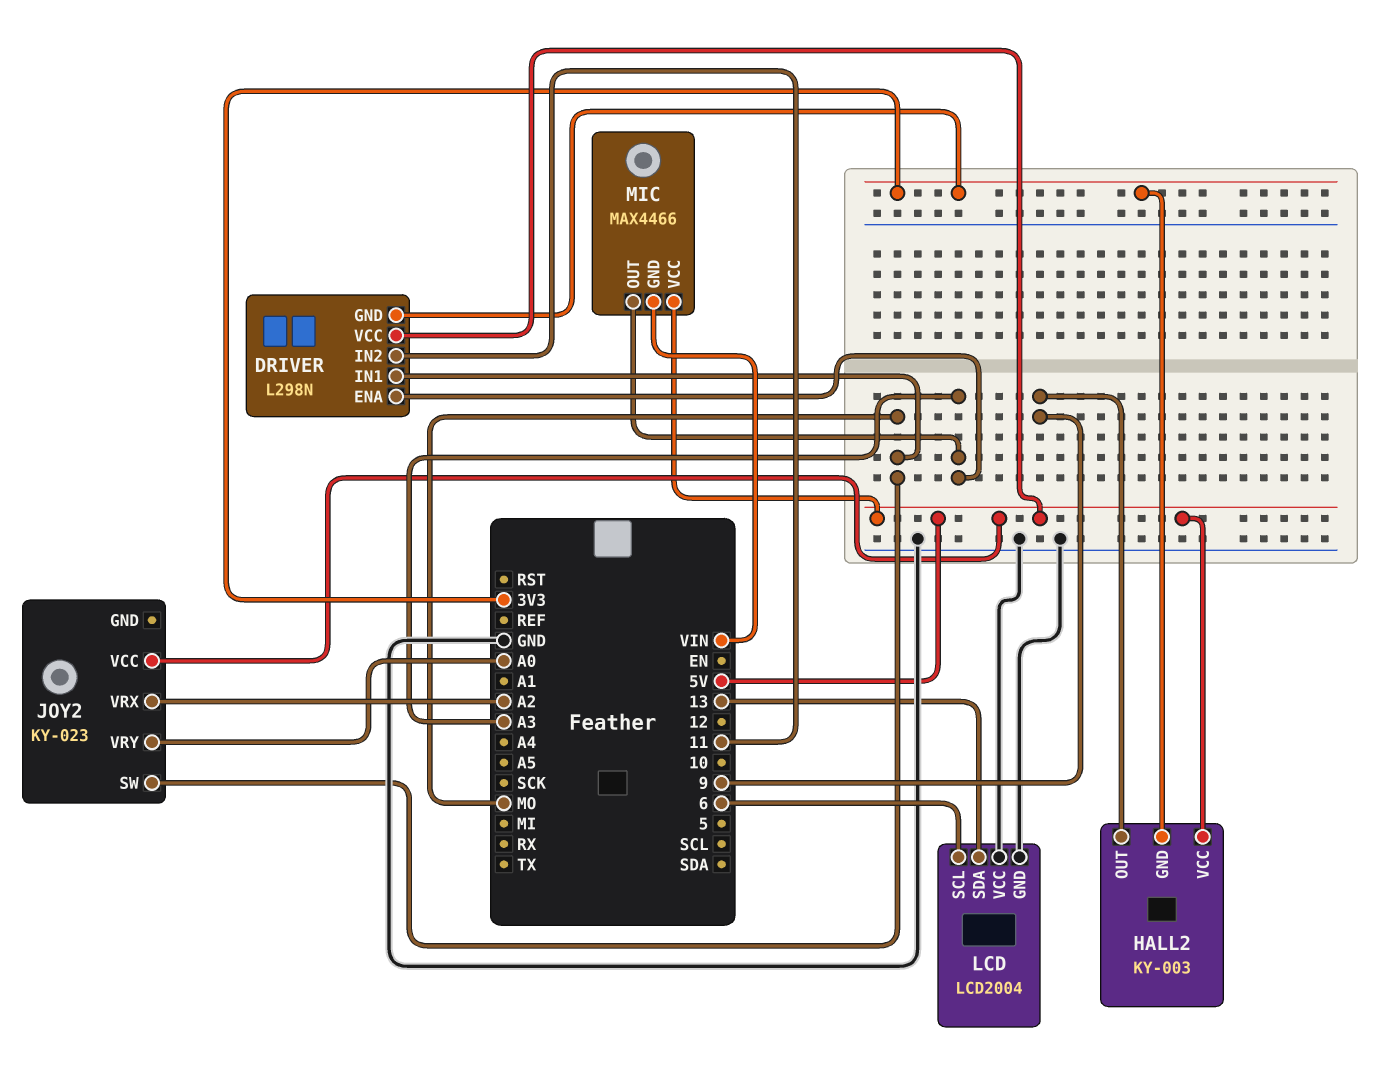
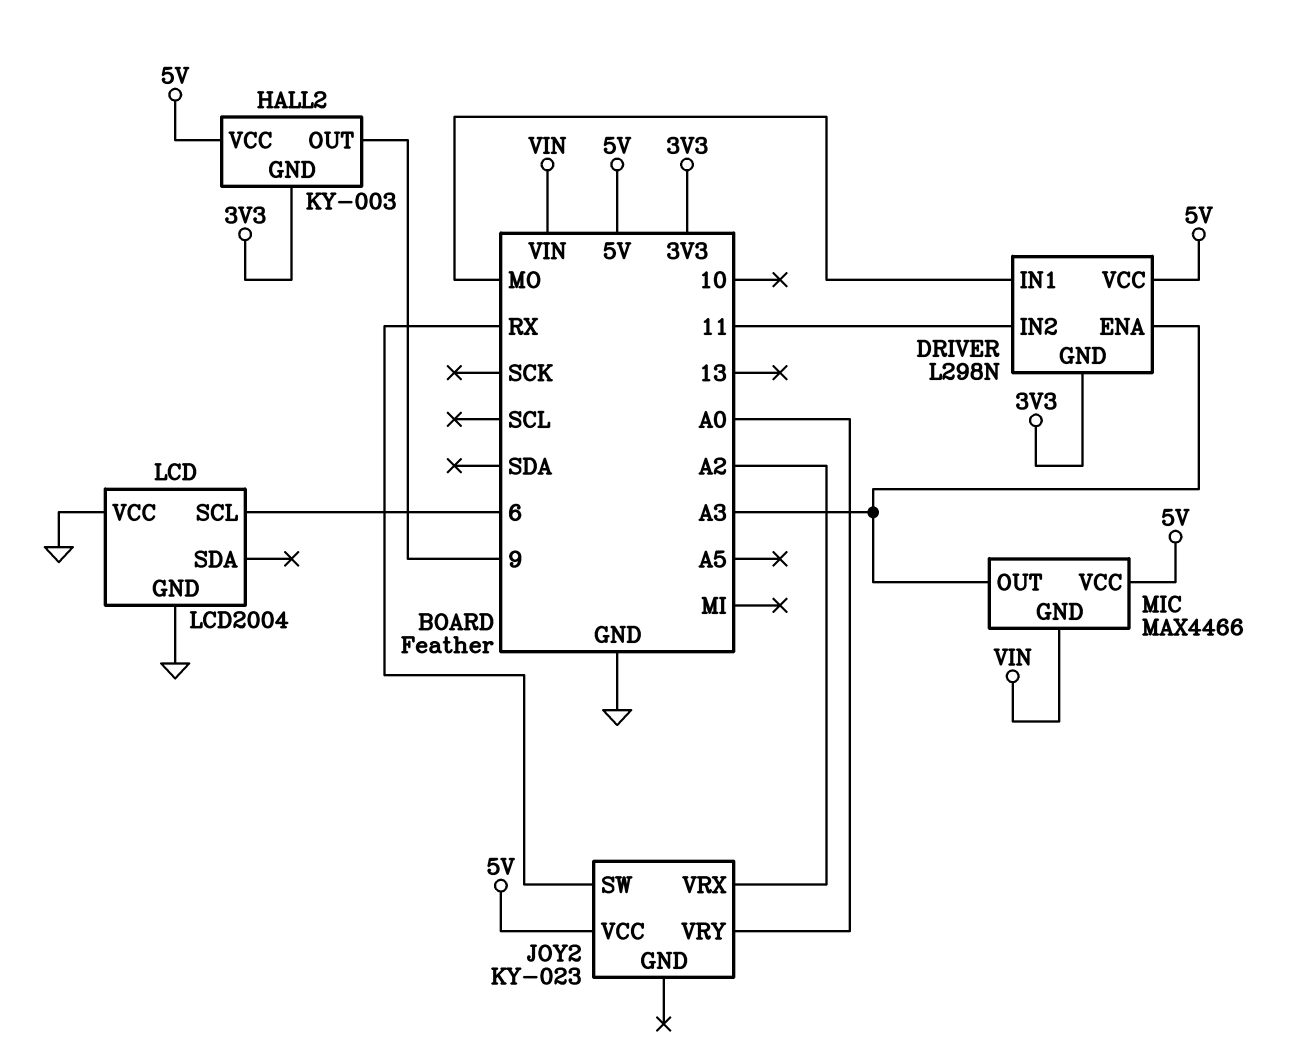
JOY2 pin SW: MO -> RX
LCD pin SDA: 13 -> none

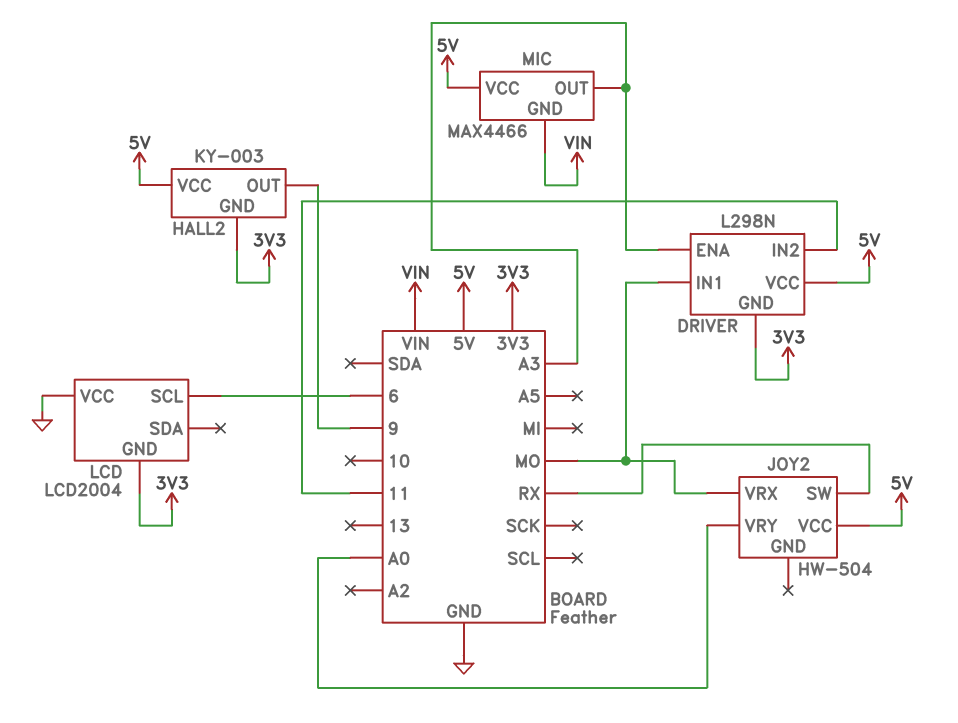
JOY2: KY-023 -> HW-504
JOY2 pin VRX: A2 -> MO
LCD pin GND: GND -> 3V3

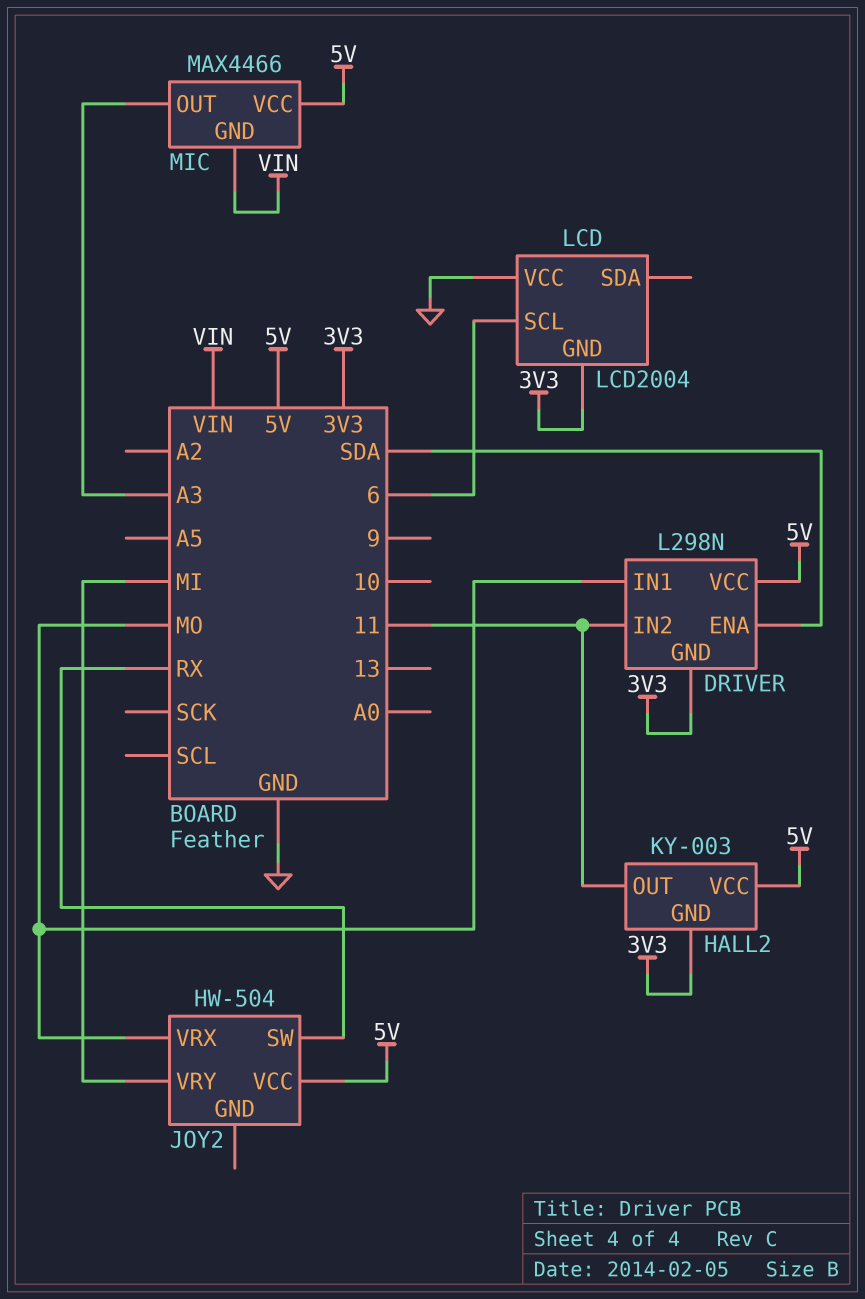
DRIVER pin ENA: A3 -> SDA
HALL2 pin OUT: 9 -> 11
JOY2 pin VRY: A0 -> MI

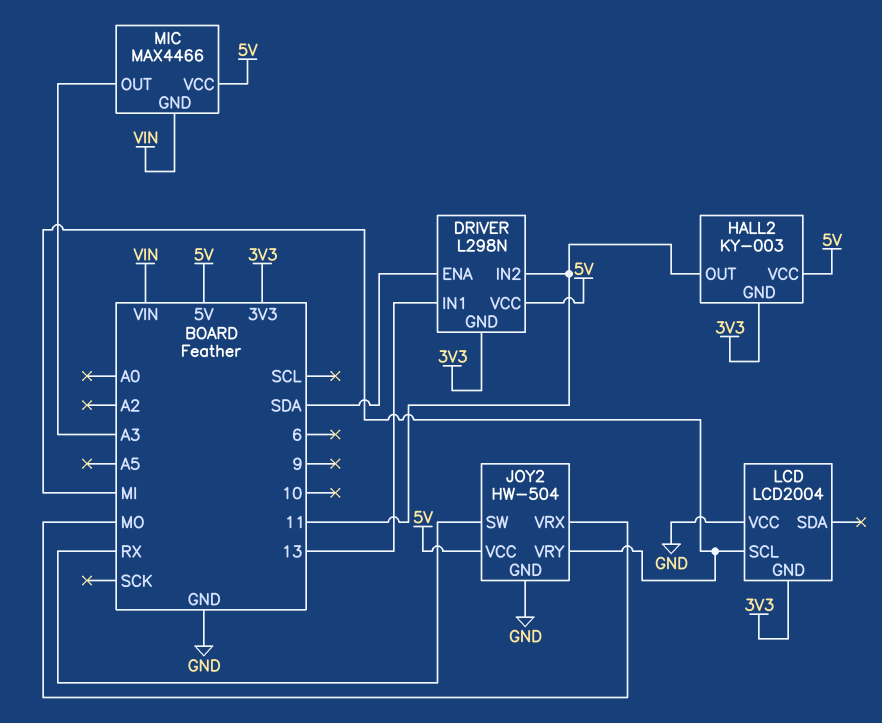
DRIVER pin IN1: MO -> 13
JOY2 pin GND: none -> GND
LCD pin SCL: 6 -> MI

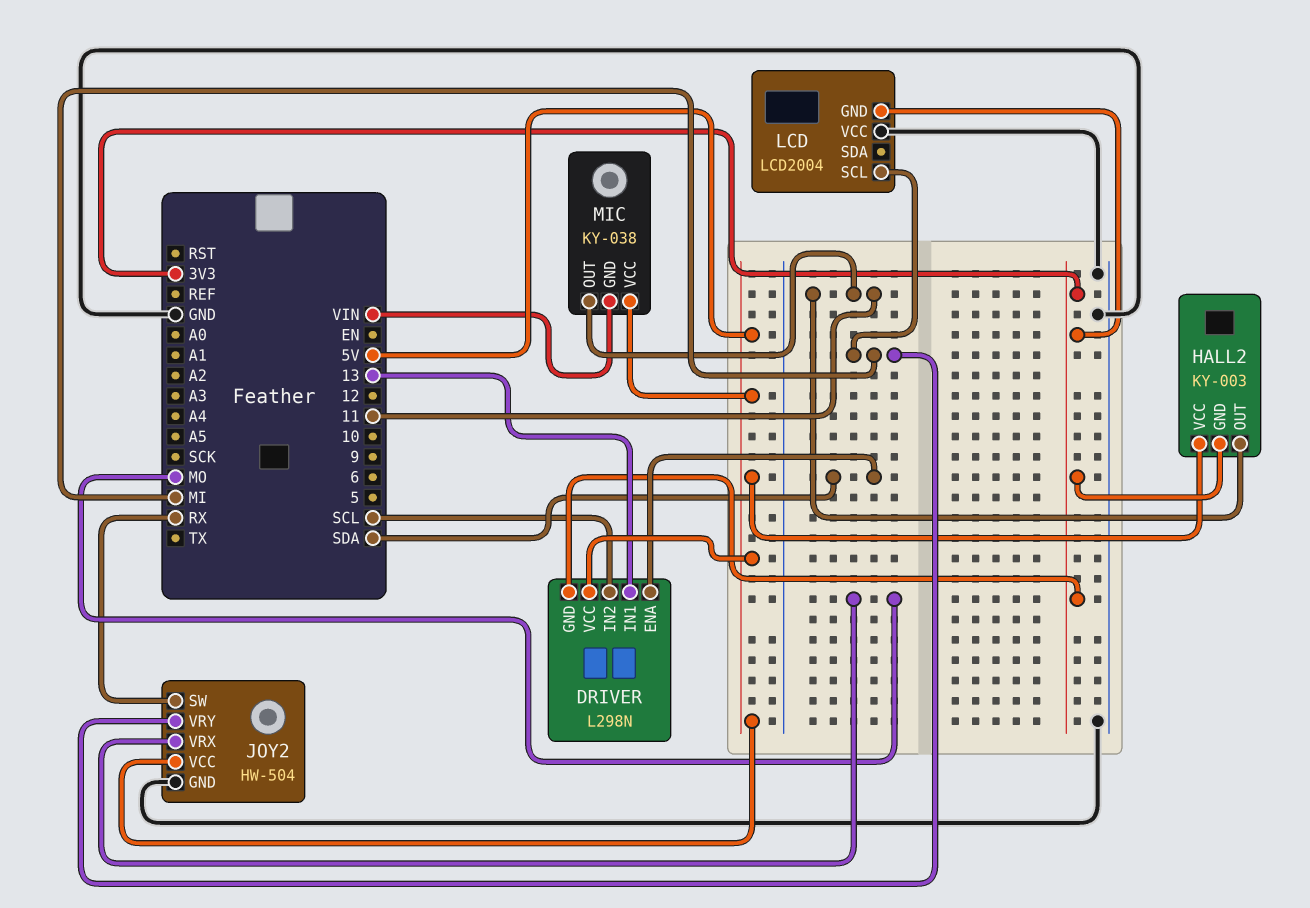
DRIVER pin IN2: 11 -> SCL
MIC: MAX4466 -> KY-038
MIC pin OUT: A3 -> 11

